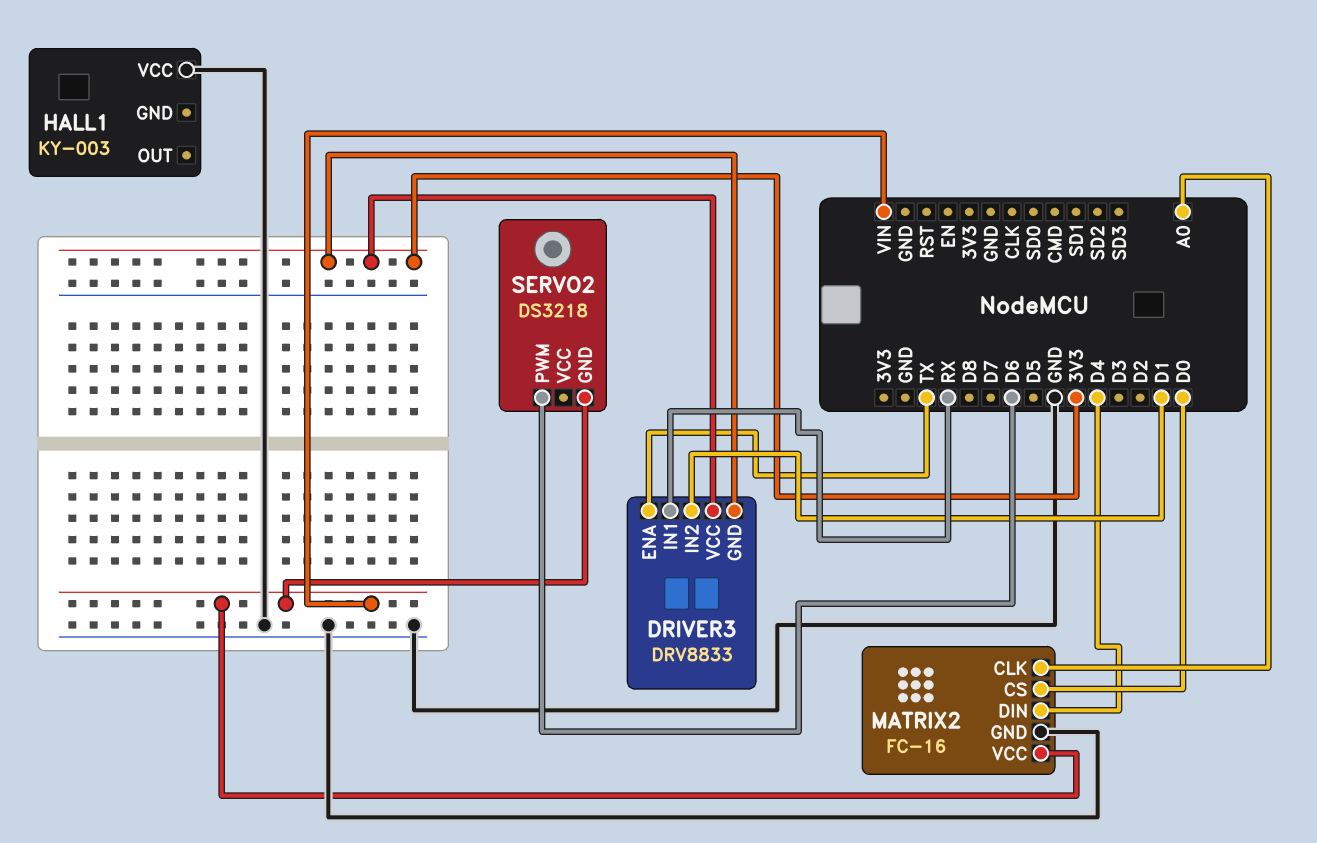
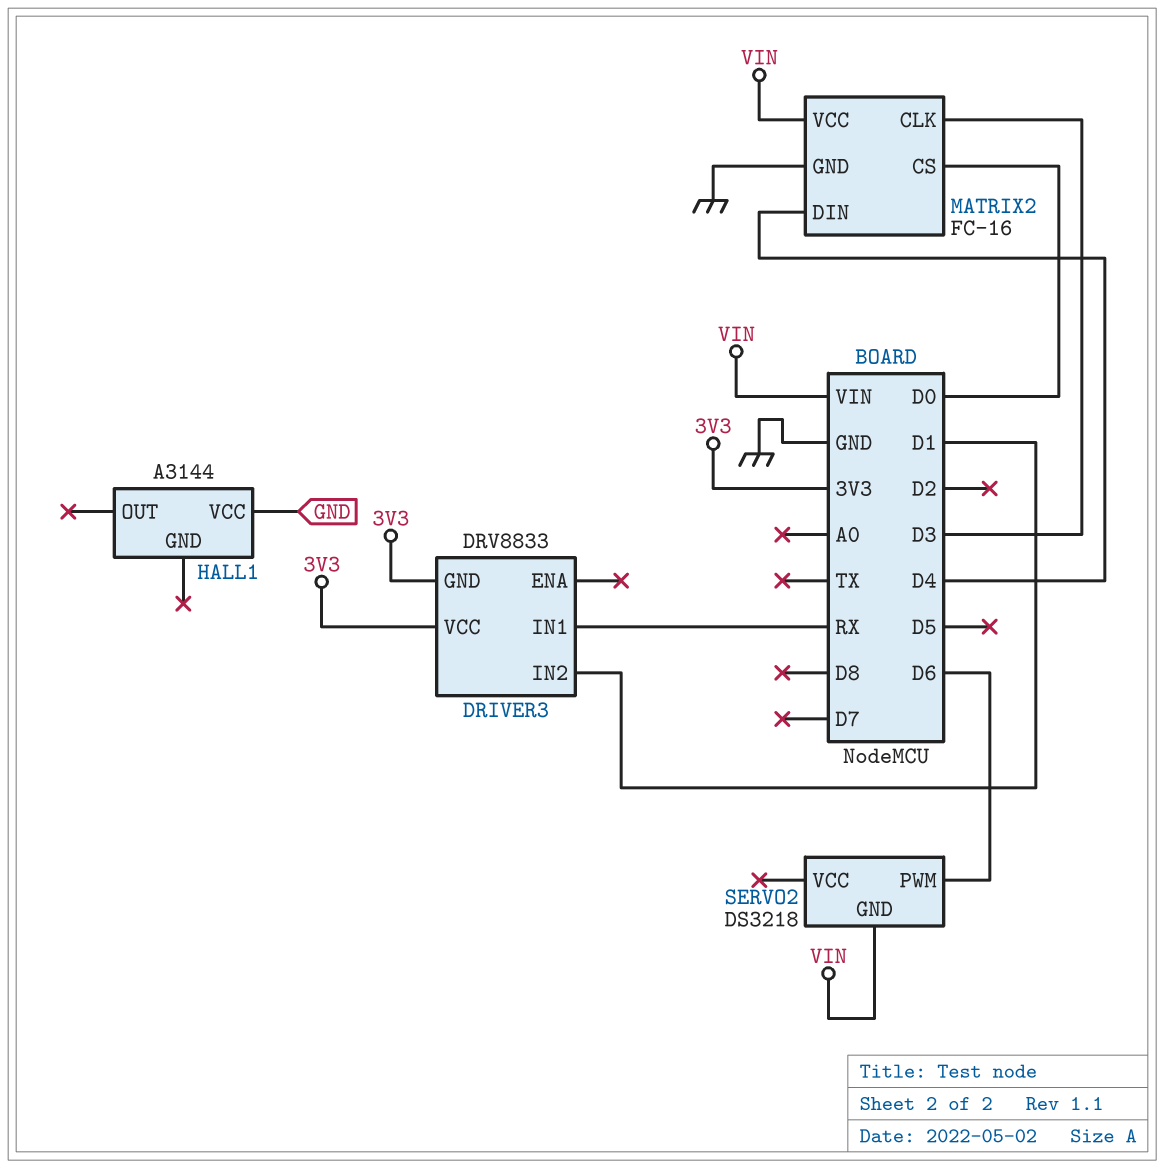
DRIVER3 pin ENA: TX -> none
HALL1: KY-003 -> A3144
MATRIX2 pin CLK: A0 -> D3

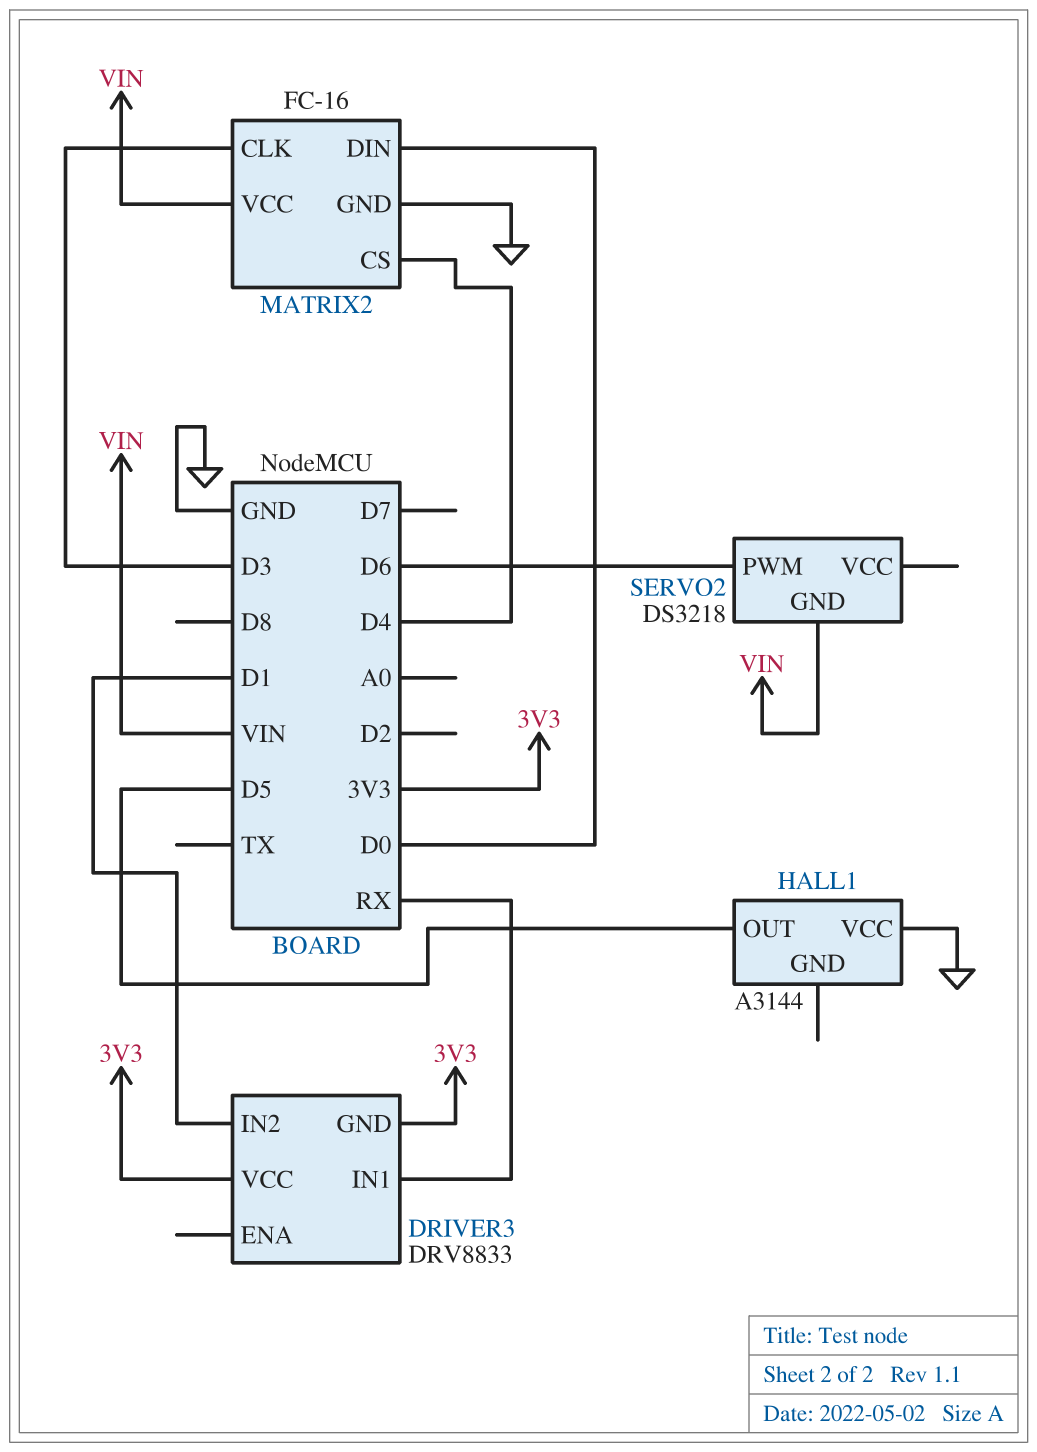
HALL1 pin OUT: none -> D5
MATRIX2 pin CS: D0 -> D4
MATRIX2 pin DIN: D4 -> D0

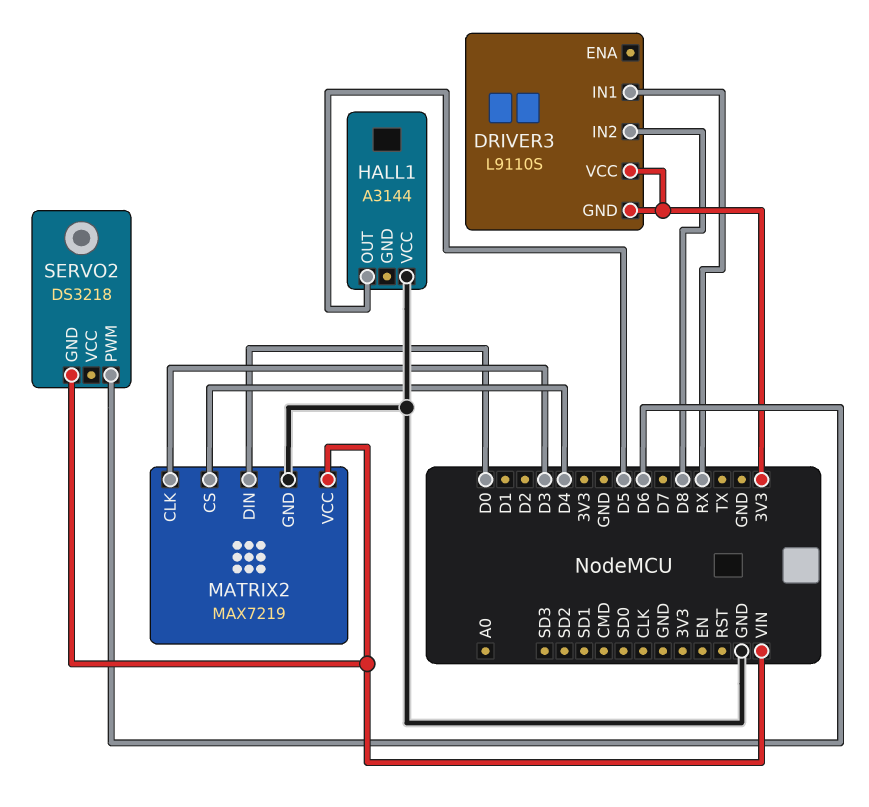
DRIVER3: DRV8833 -> L9110S
DRIVER3 pin IN2: D1 -> D8
MATRIX2: FC-16 -> MAX7219

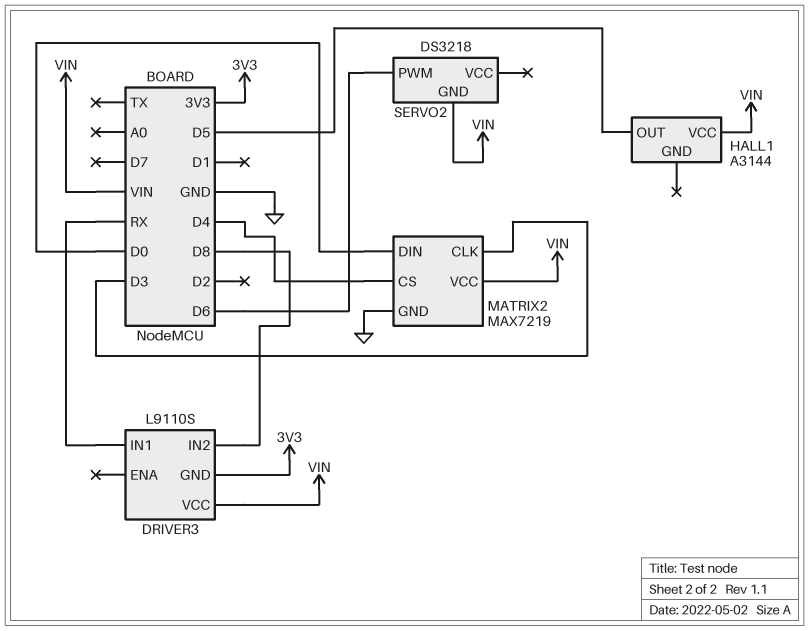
DRIVER3 pin VCC: 3V3 -> VIN
HALL1 pin VCC: GND -> VIN

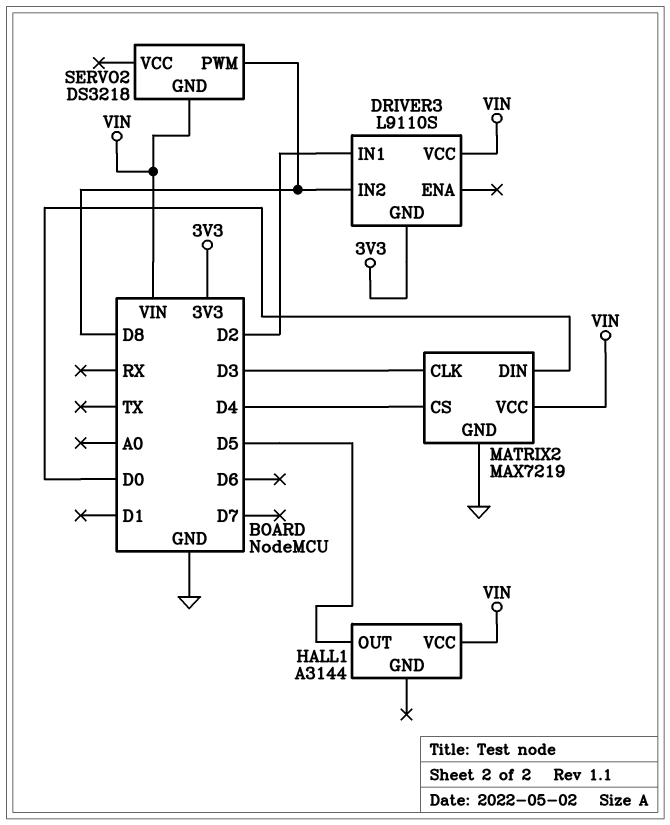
DRIVER3 pin IN1: RX -> D2
SERVO2 pin PWM: D6 -> D8

